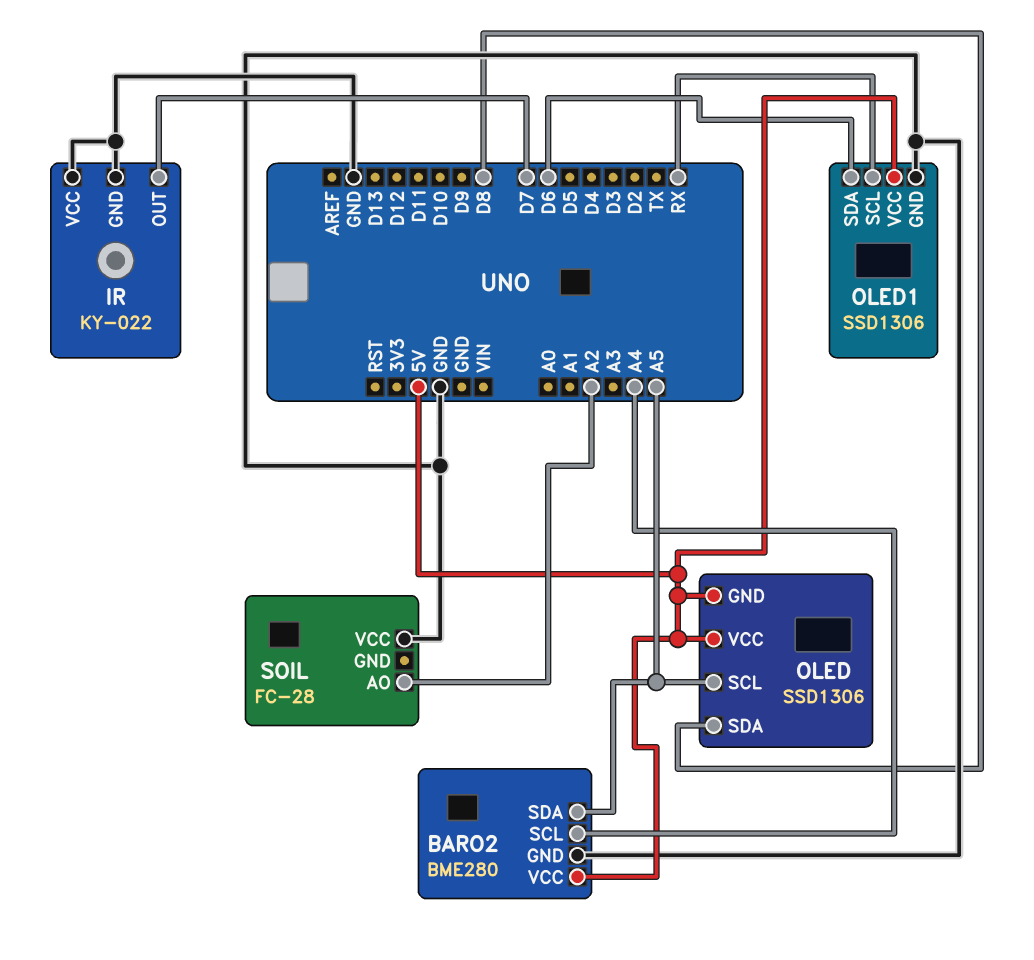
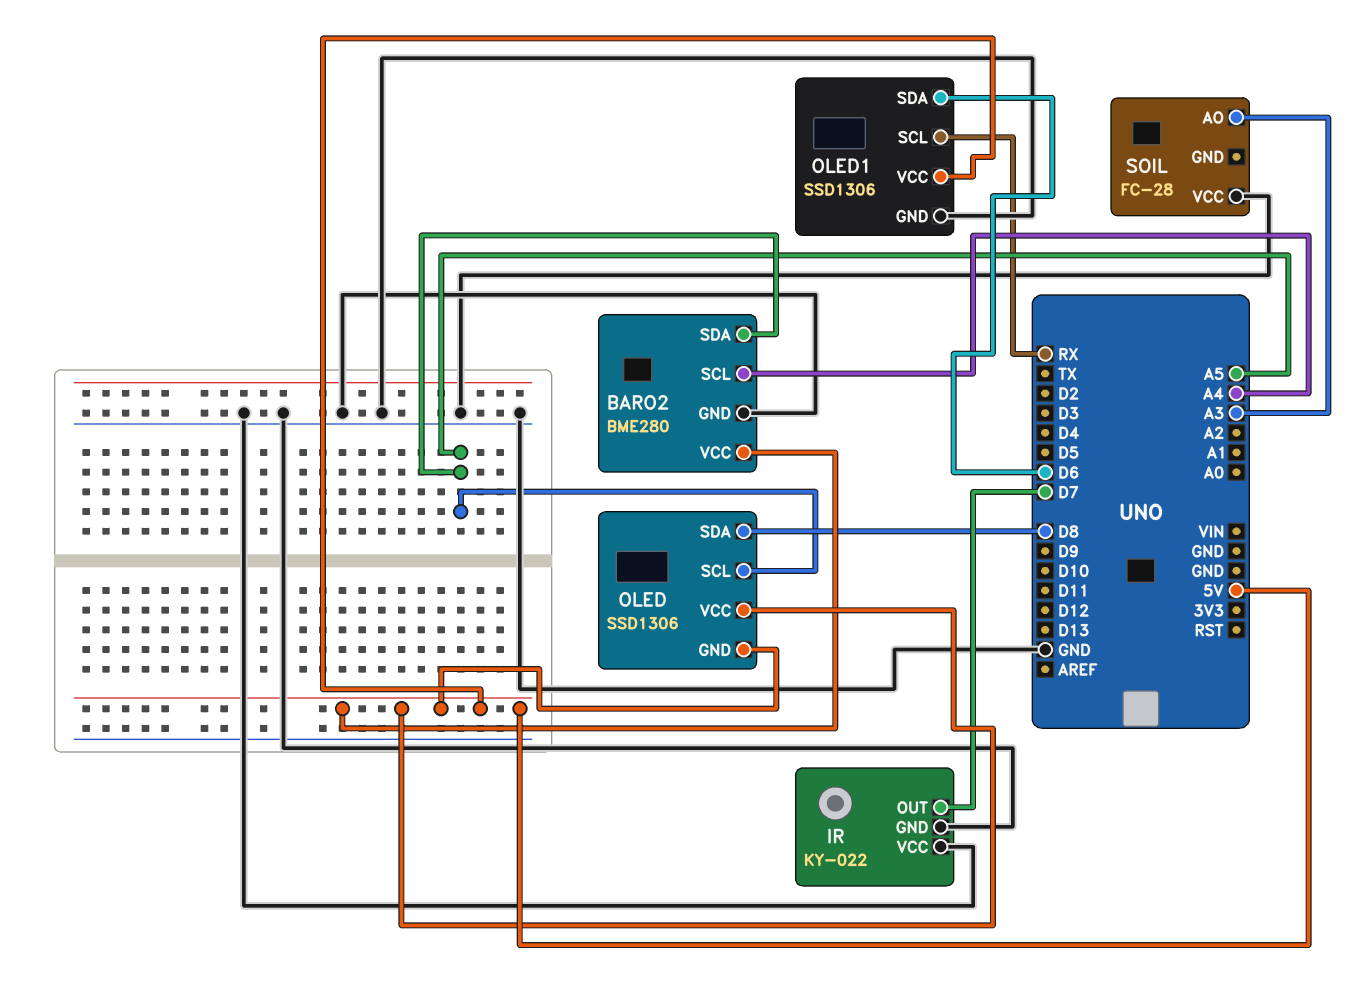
SOIL pin AO: A2 -> A3

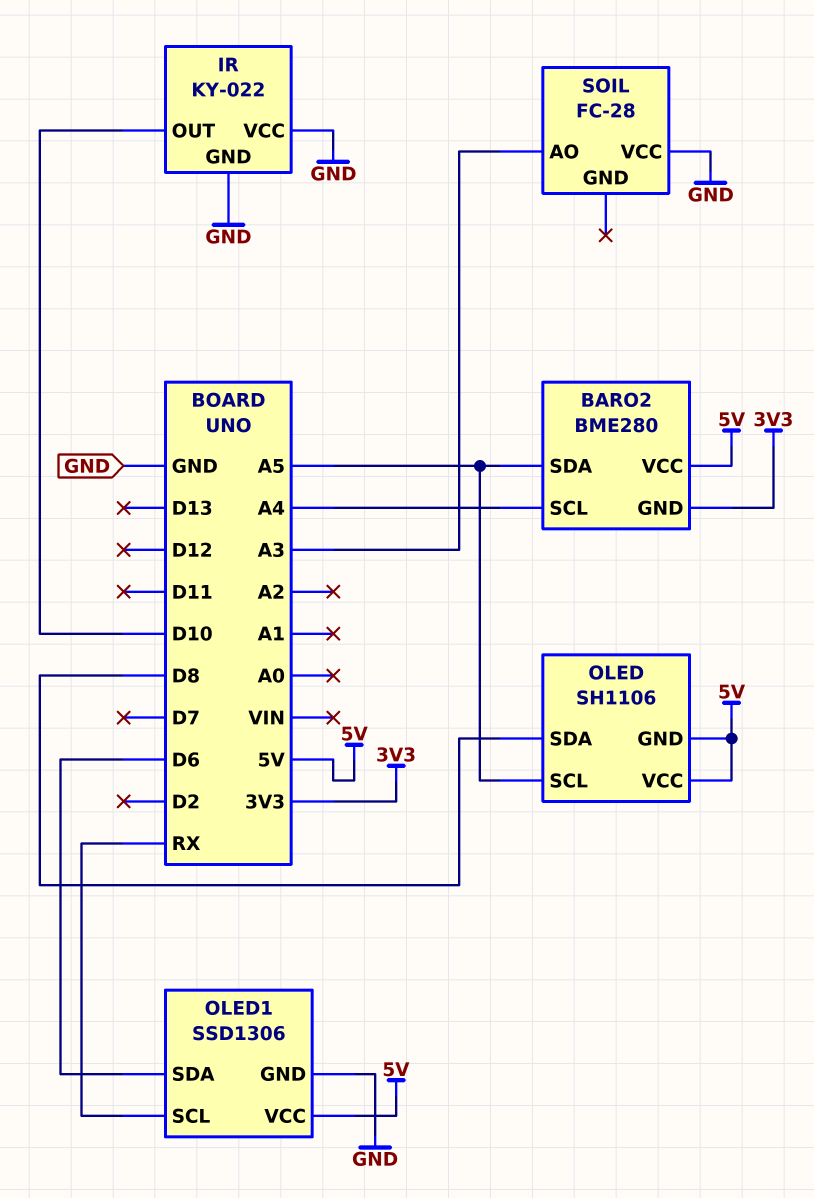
BARO2 pin GND: GND -> 3V3
IR pin OUT: D7 -> D10
OLED: SSD1306 -> SH1106

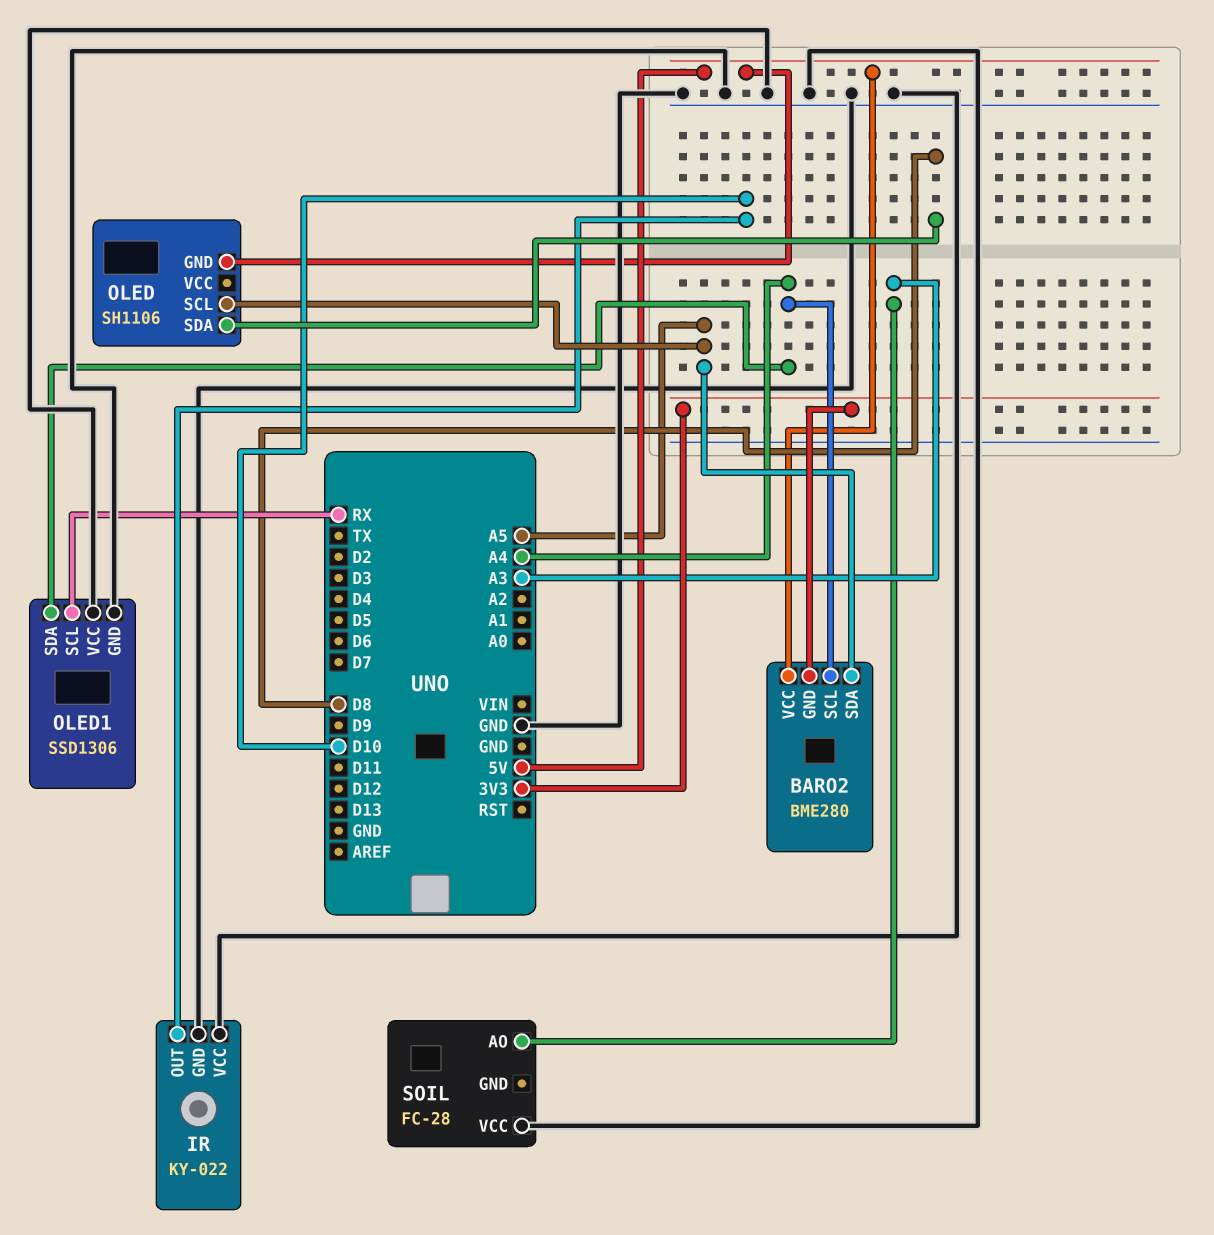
OLED pin VCC: 5V -> none
OLED1 pin SDA: D6 -> A4
OLED1 pin VCC: 5V -> GND

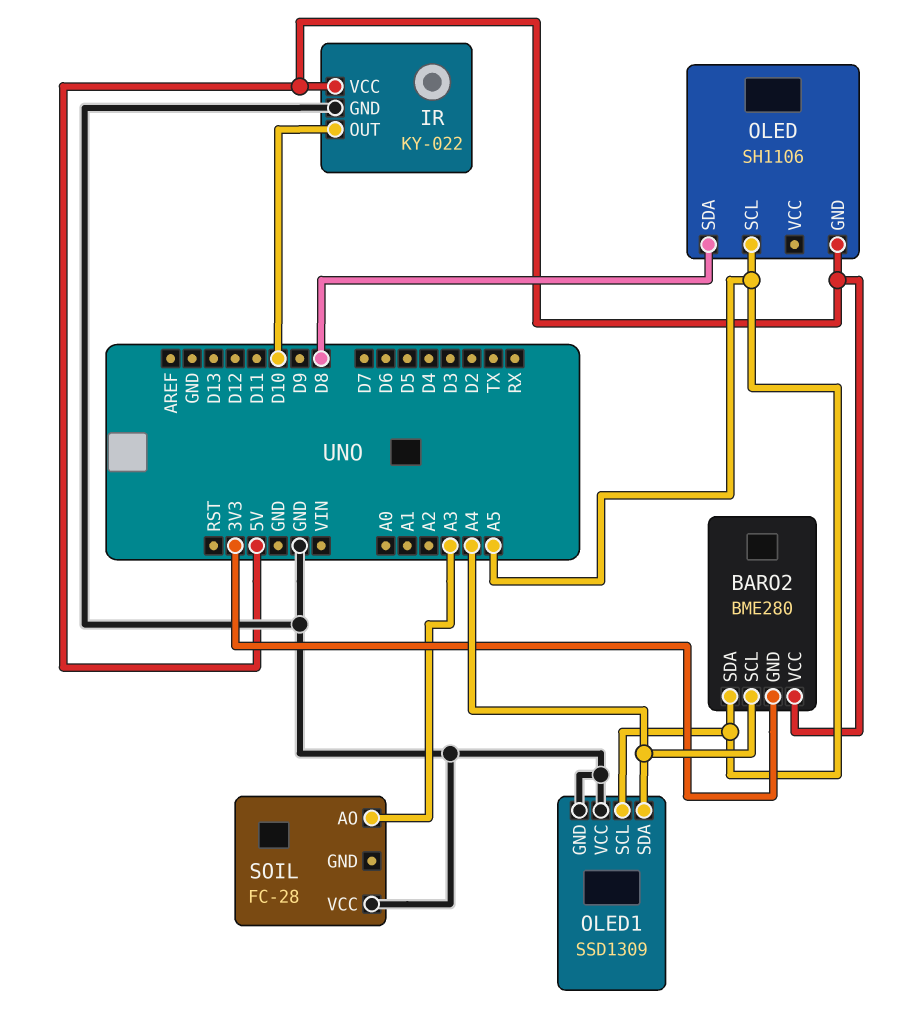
IR pin VCC: GND -> 5V
OLED1: SSD1306 -> SSD1309
OLED1 pin SCL: RX -> A5

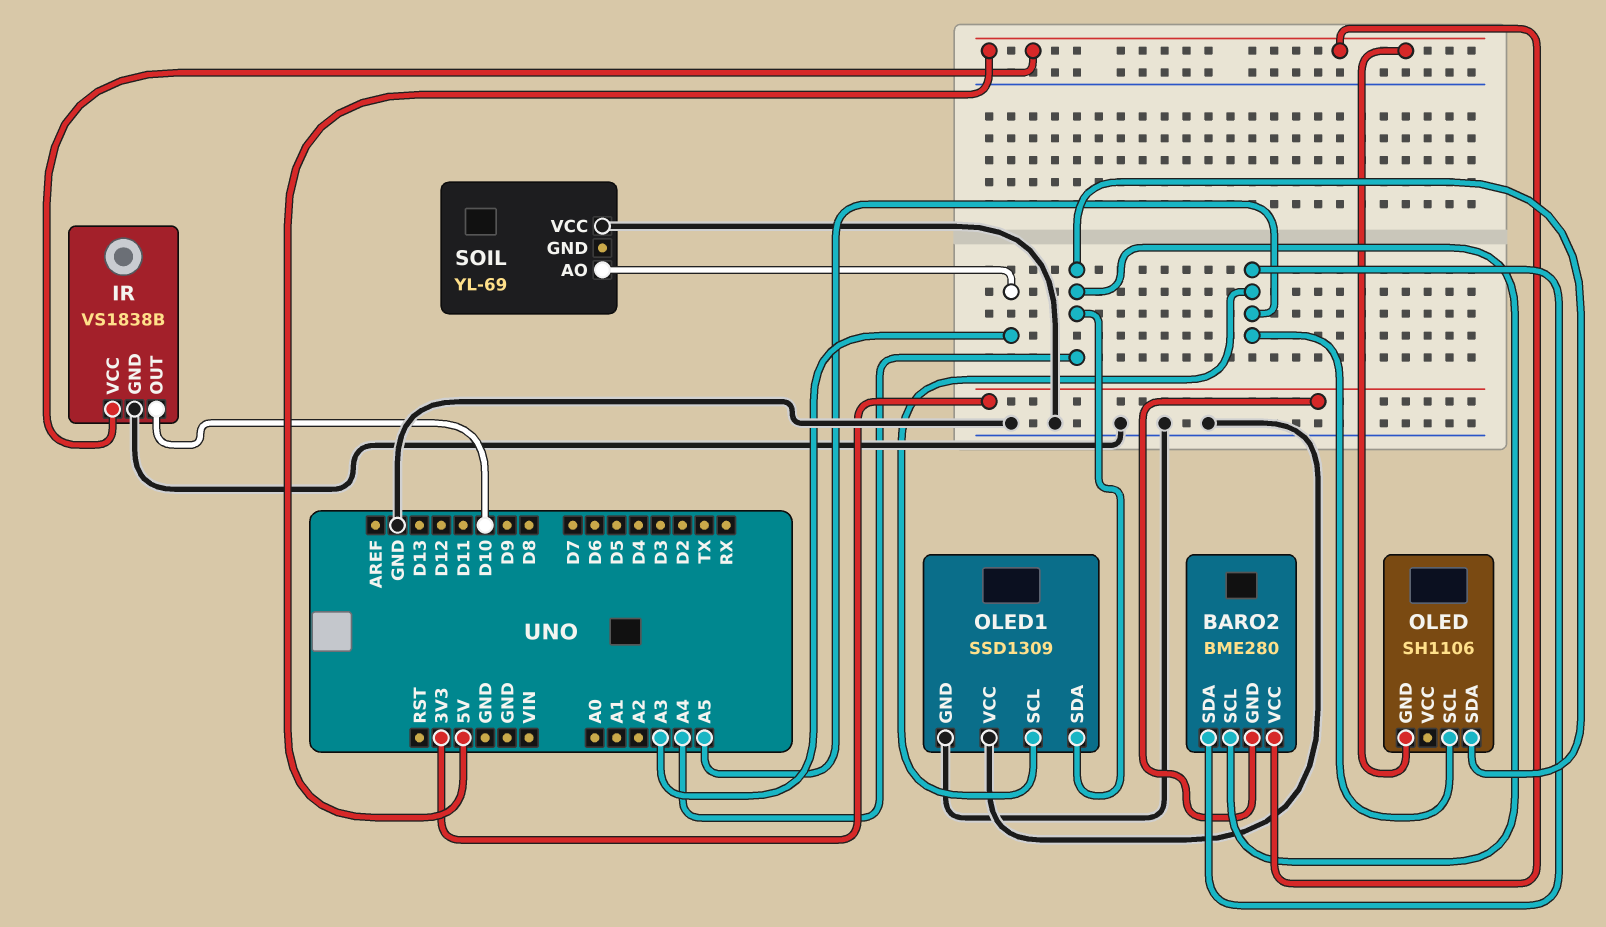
IR: KY-022 -> VS1838B
OLED pin SDA: D8 -> A4
SOIL: FC-28 -> YL-69

